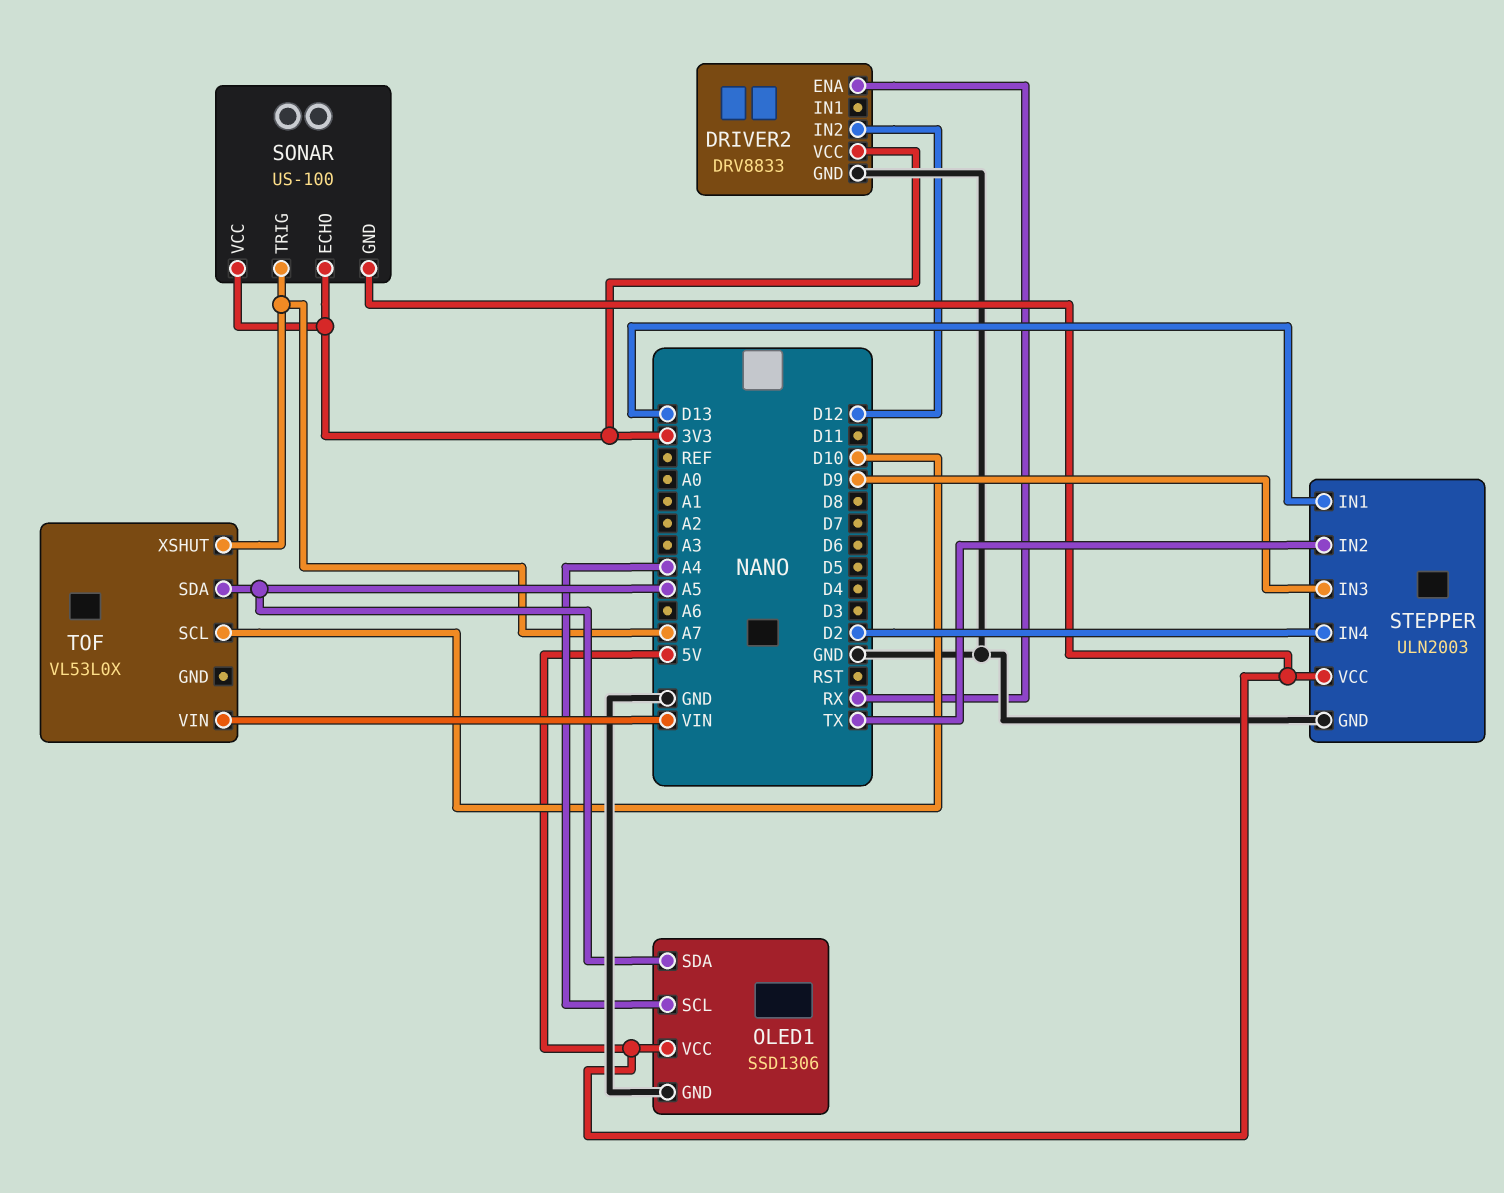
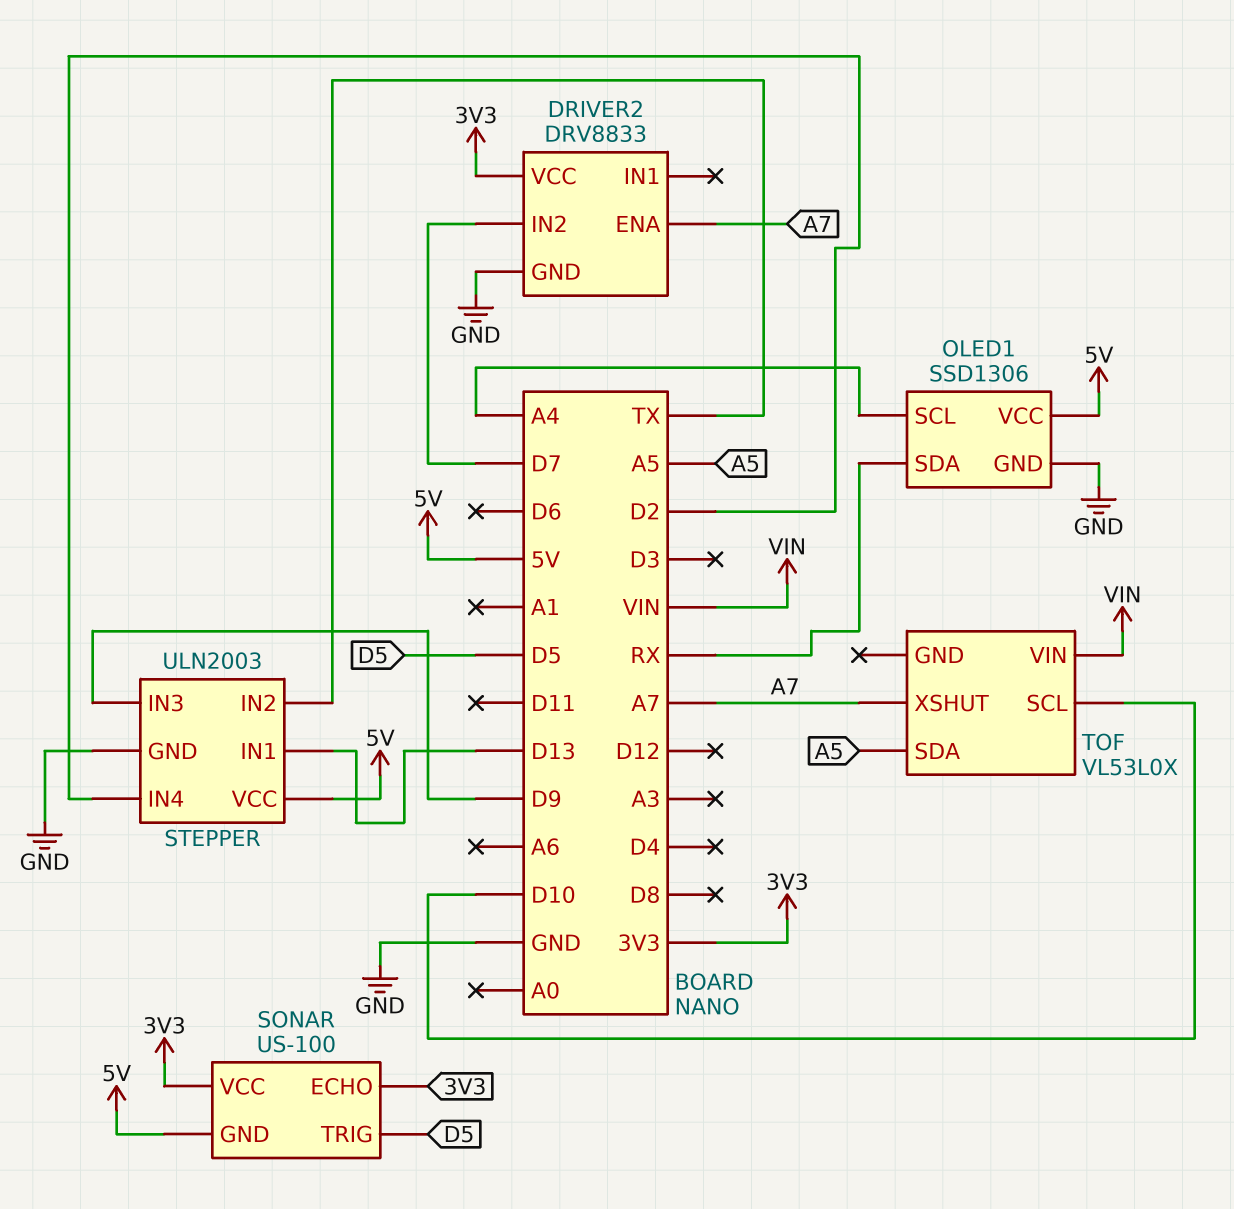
DRIVER2 pin ENA: RX -> A7
DRIVER2 pin IN2: D12 -> D7
OLED1 pin SDA: A5 -> RX
SONAR pin TRIG: A7 -> D5

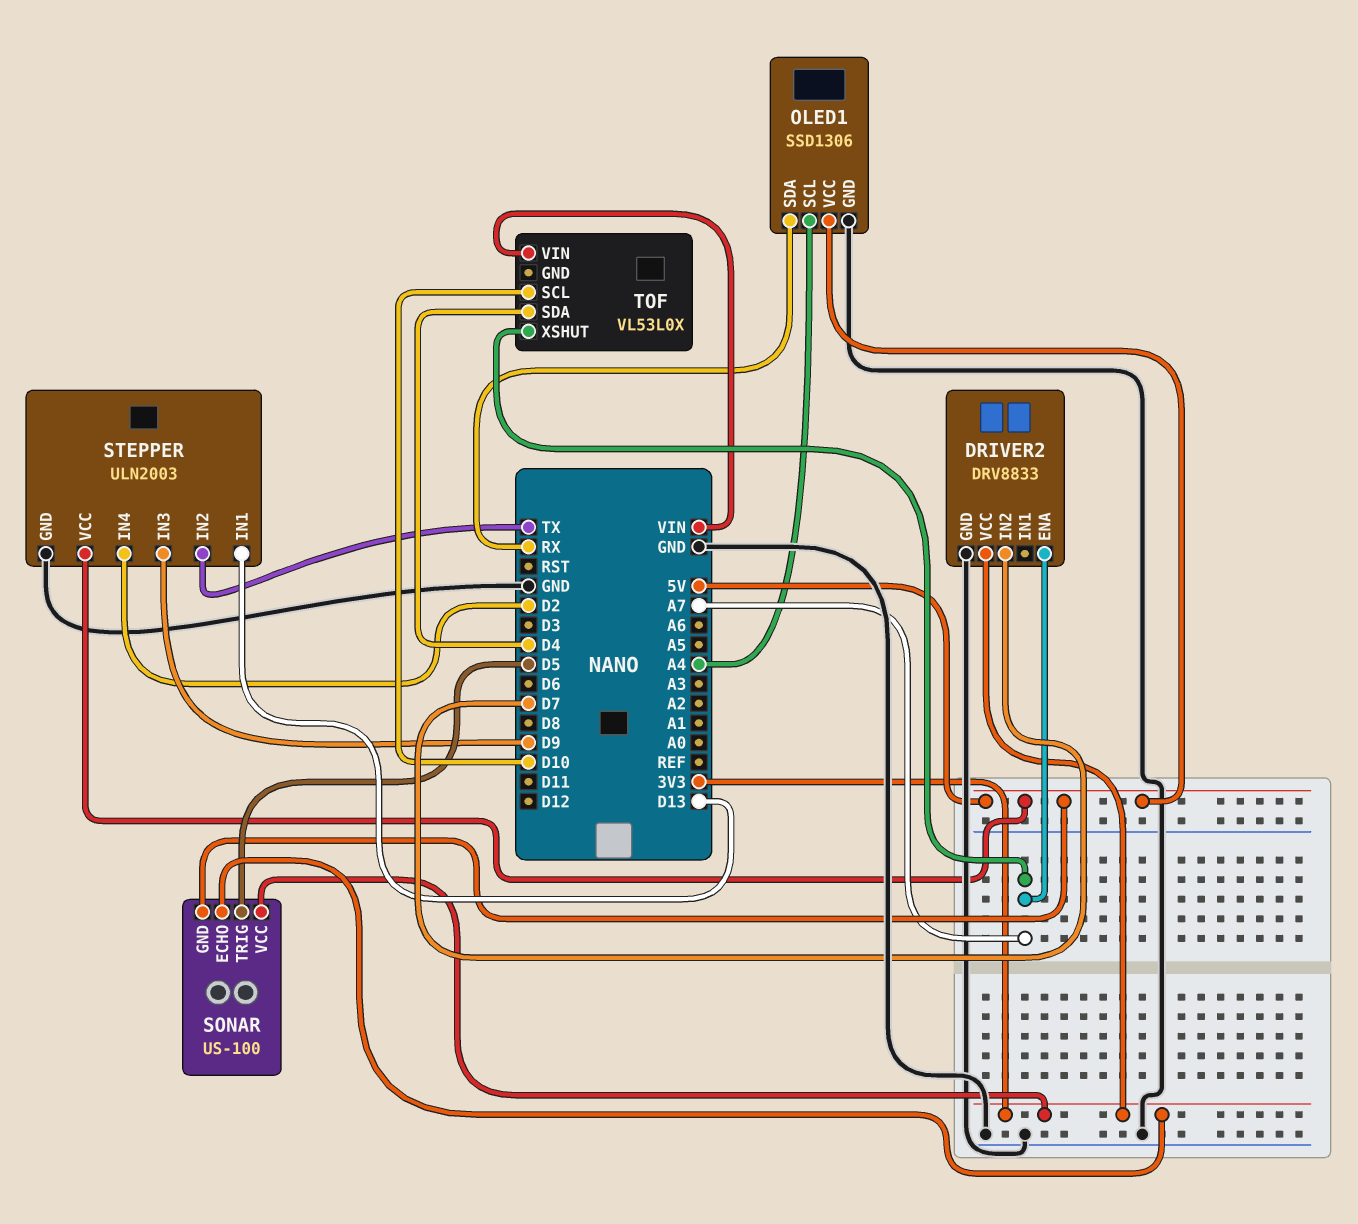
TOF pin SDA: A5 -> D4

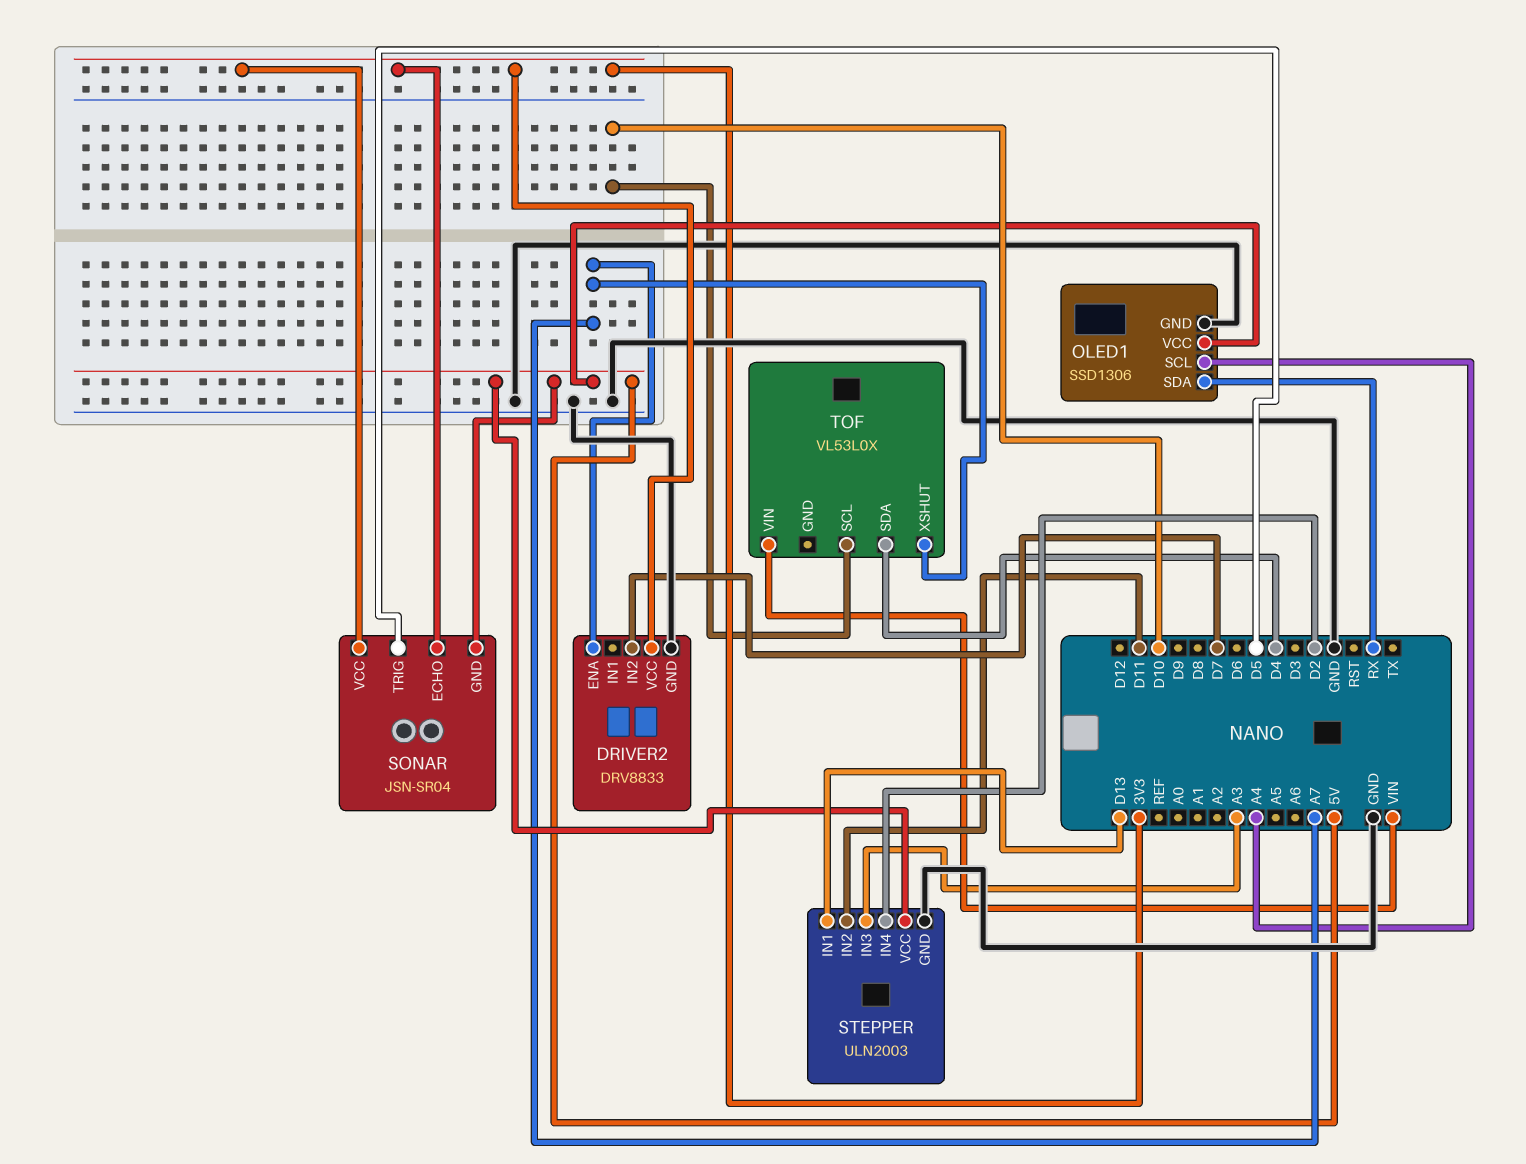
SONAR: US-100 -> JSN-SR04
STEPPER pin IN2: TX -> D11
STEPPER pin IN3: D9 -> A3

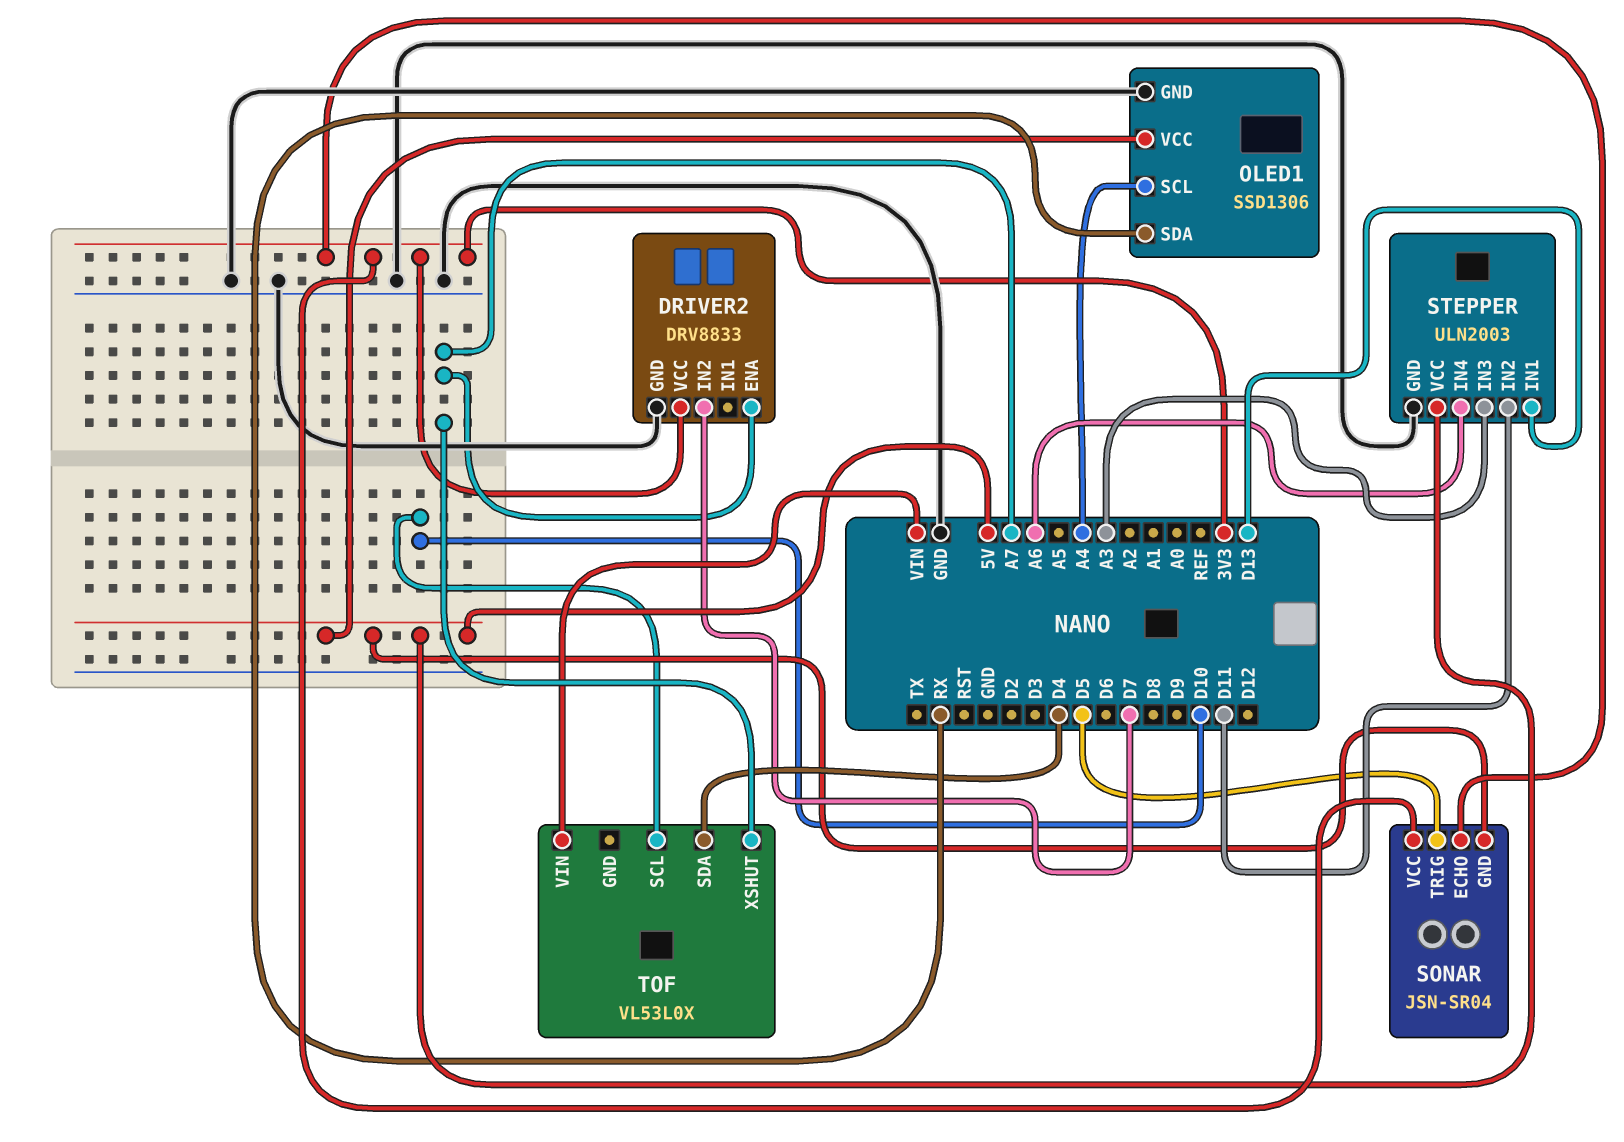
STEPPER pin IN4: D2 -> A6

